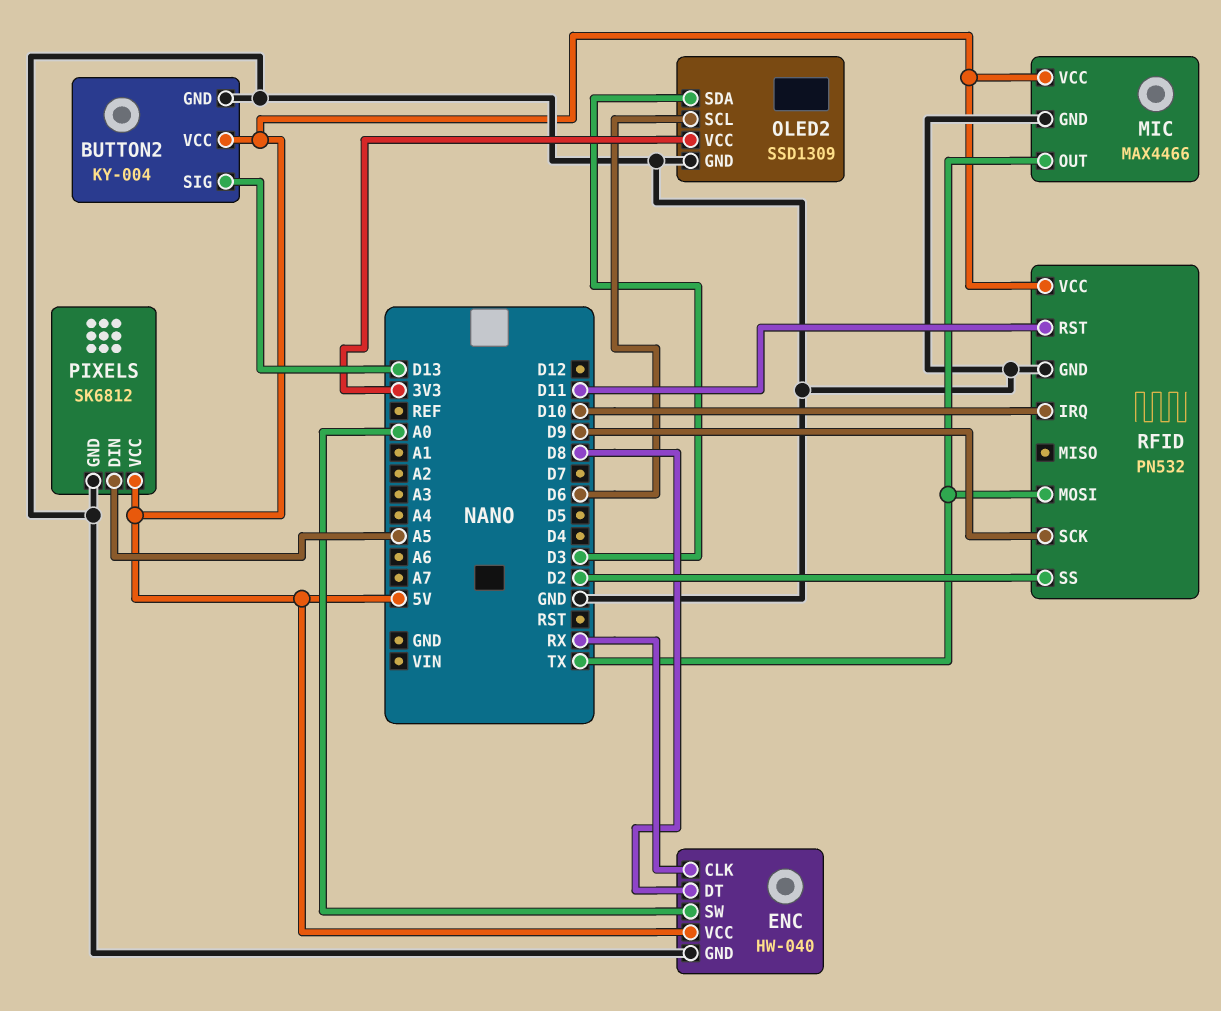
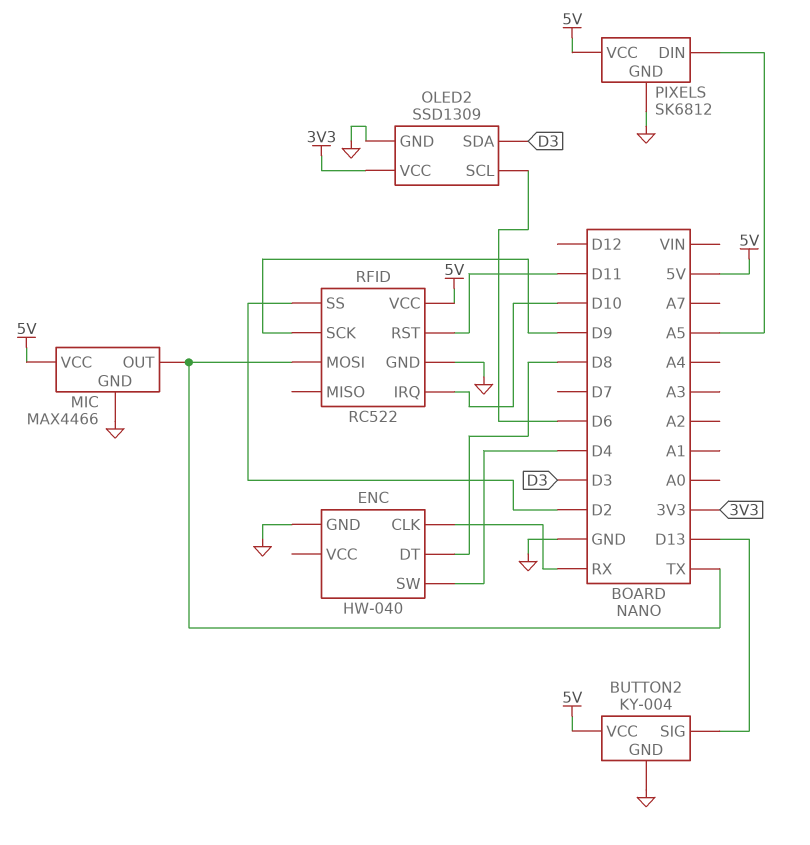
ENC pin SW: A0 -> D4
ENC pin VCC: 5V -> none
RFID: PN532 -> RC522

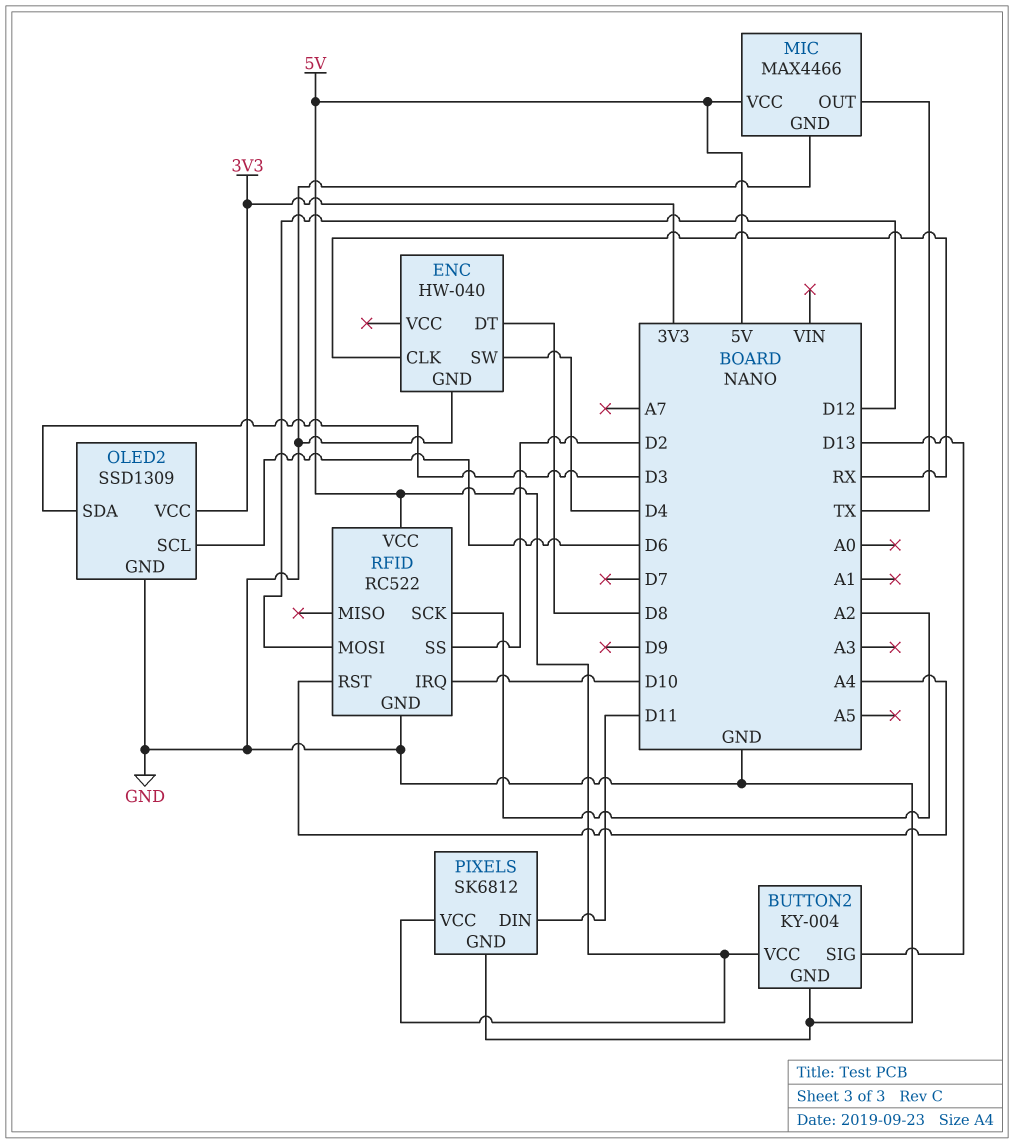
PIXELS pin DIN: A5 -> D11
RFID pin MOSI: TX -> D12
RFID pin RST: D11 -> A4
RFID pin SCK: D9 -> A2

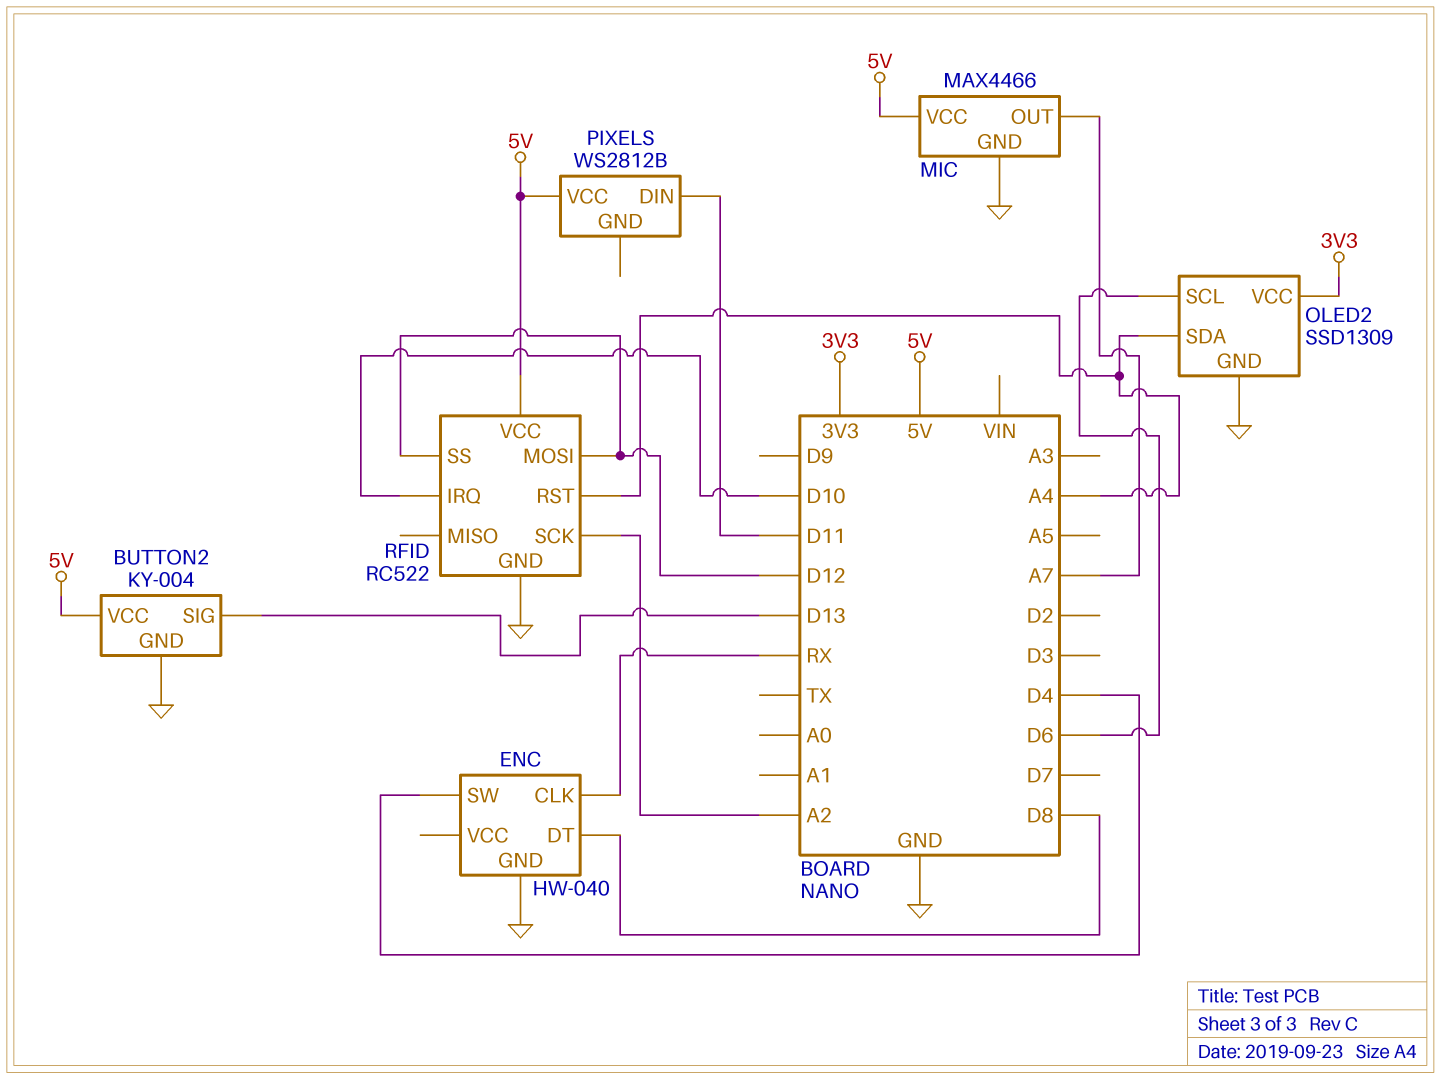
MIC pin OUT: TX -> A7
OLED2 pin SDA: D3 -> A4
PIXELS: SK6812 -> WS2812B
PIXELS pin GND: GND -> none
RFID pin SS: D2 -> D12

